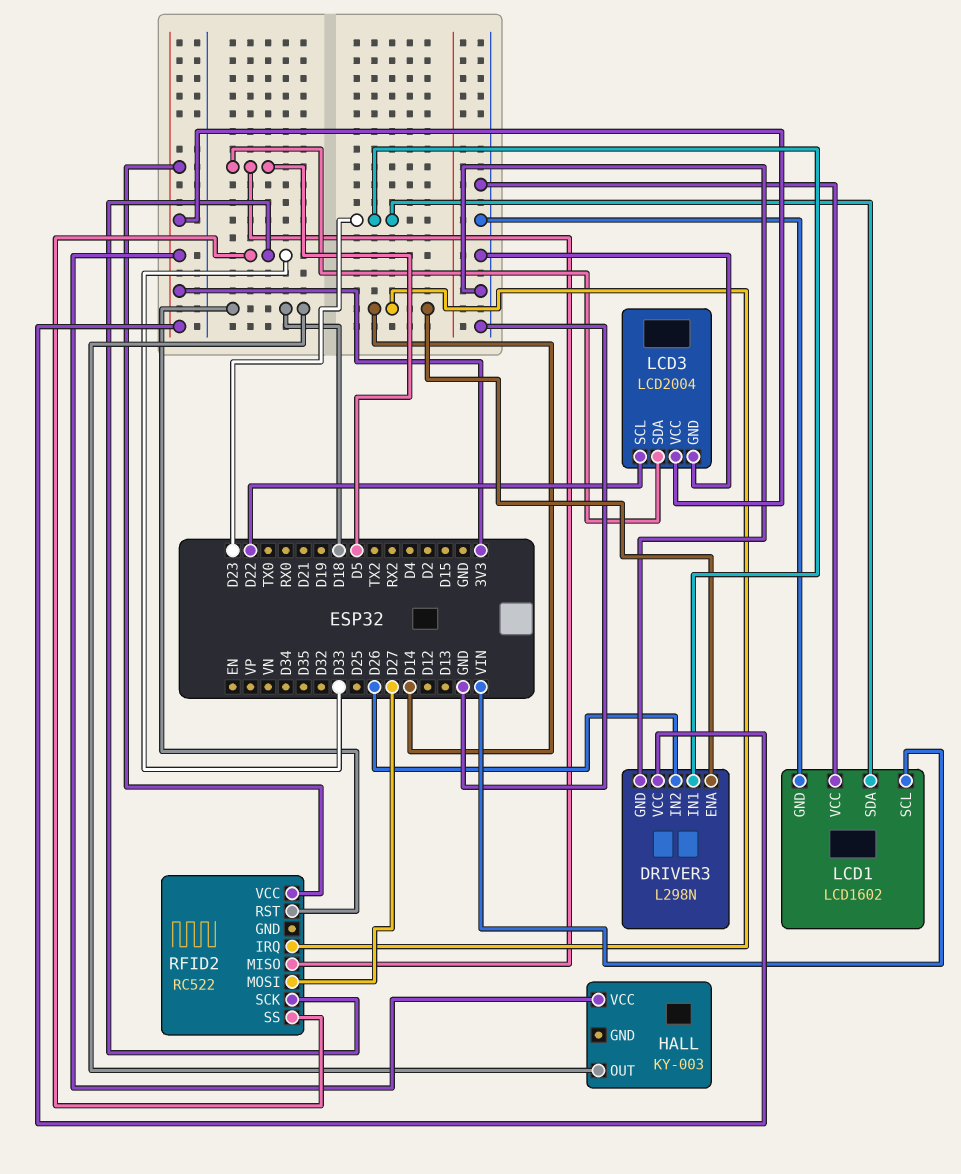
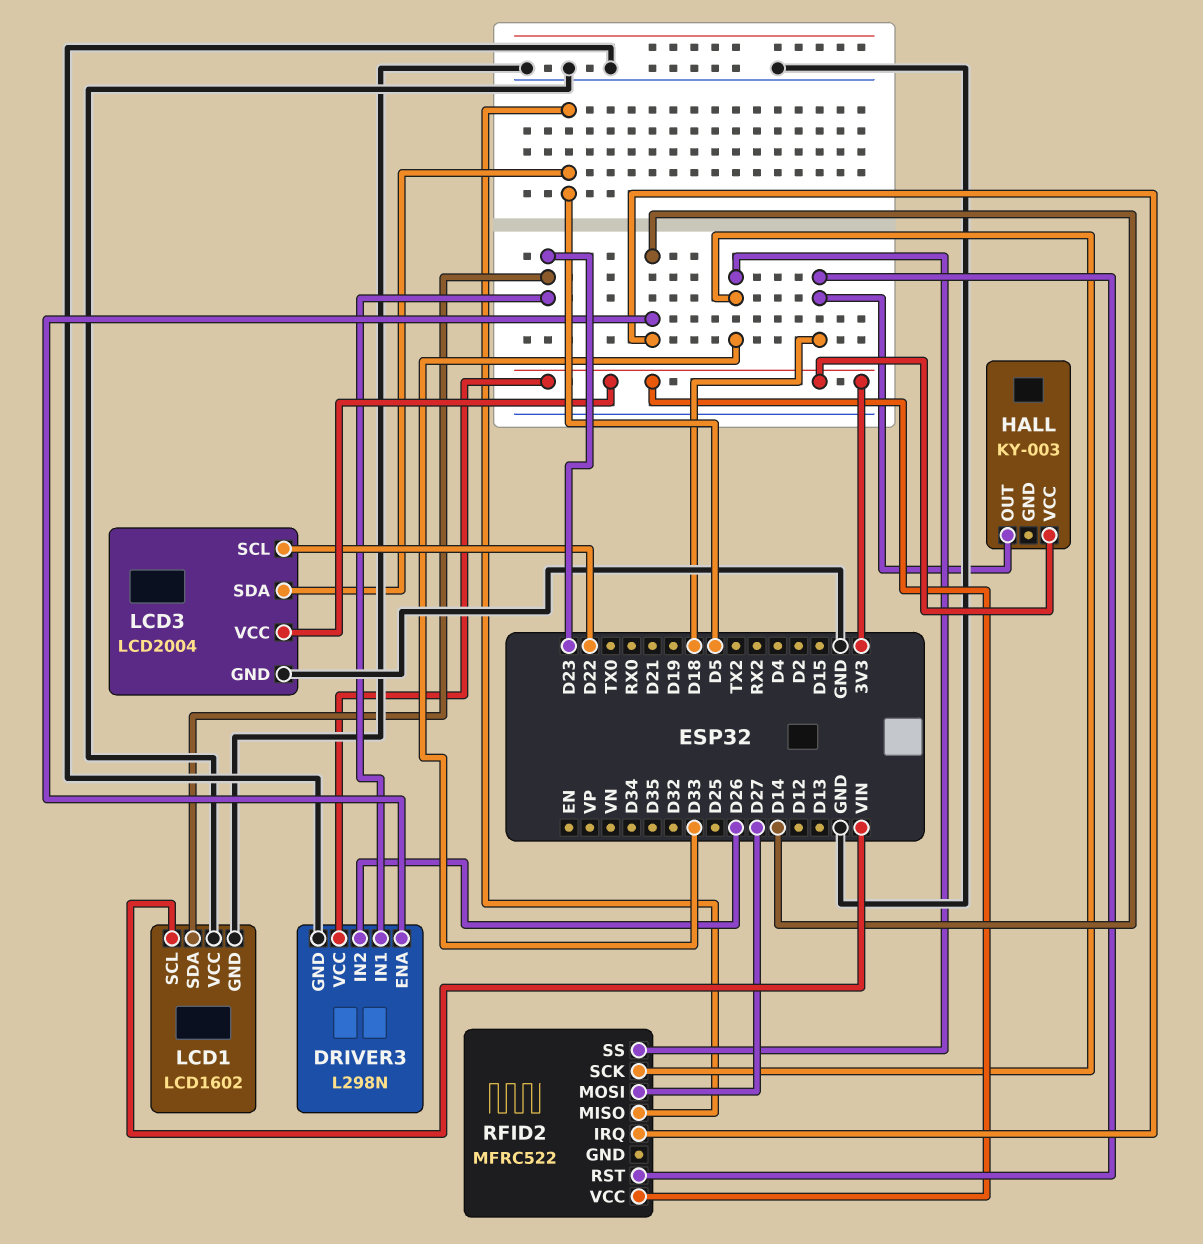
RFID2: RC522 -> MFRC522

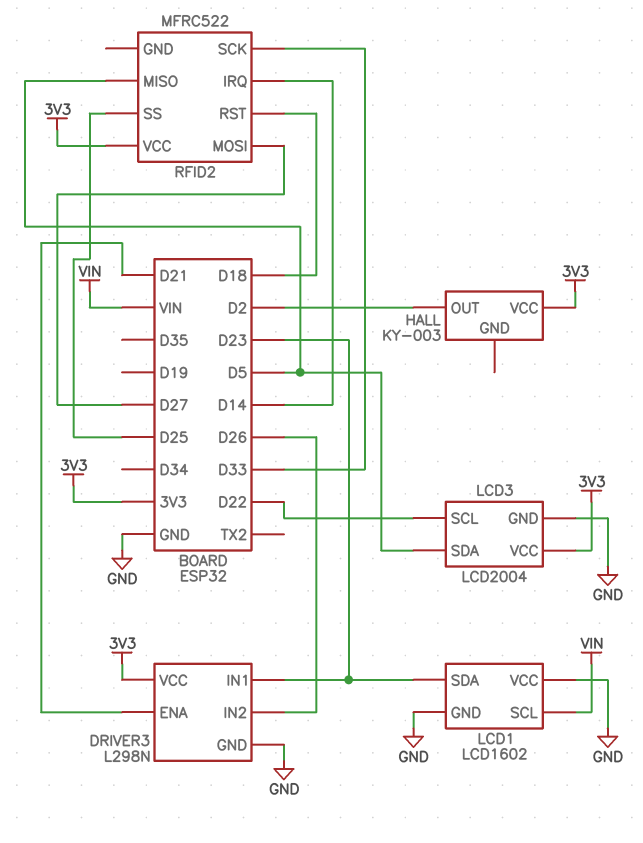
DRIVER3 pin ENA: D14 -> D21
HALL pin OUT: D18 -> D2
RFID2 pin SS: D33 -> D25

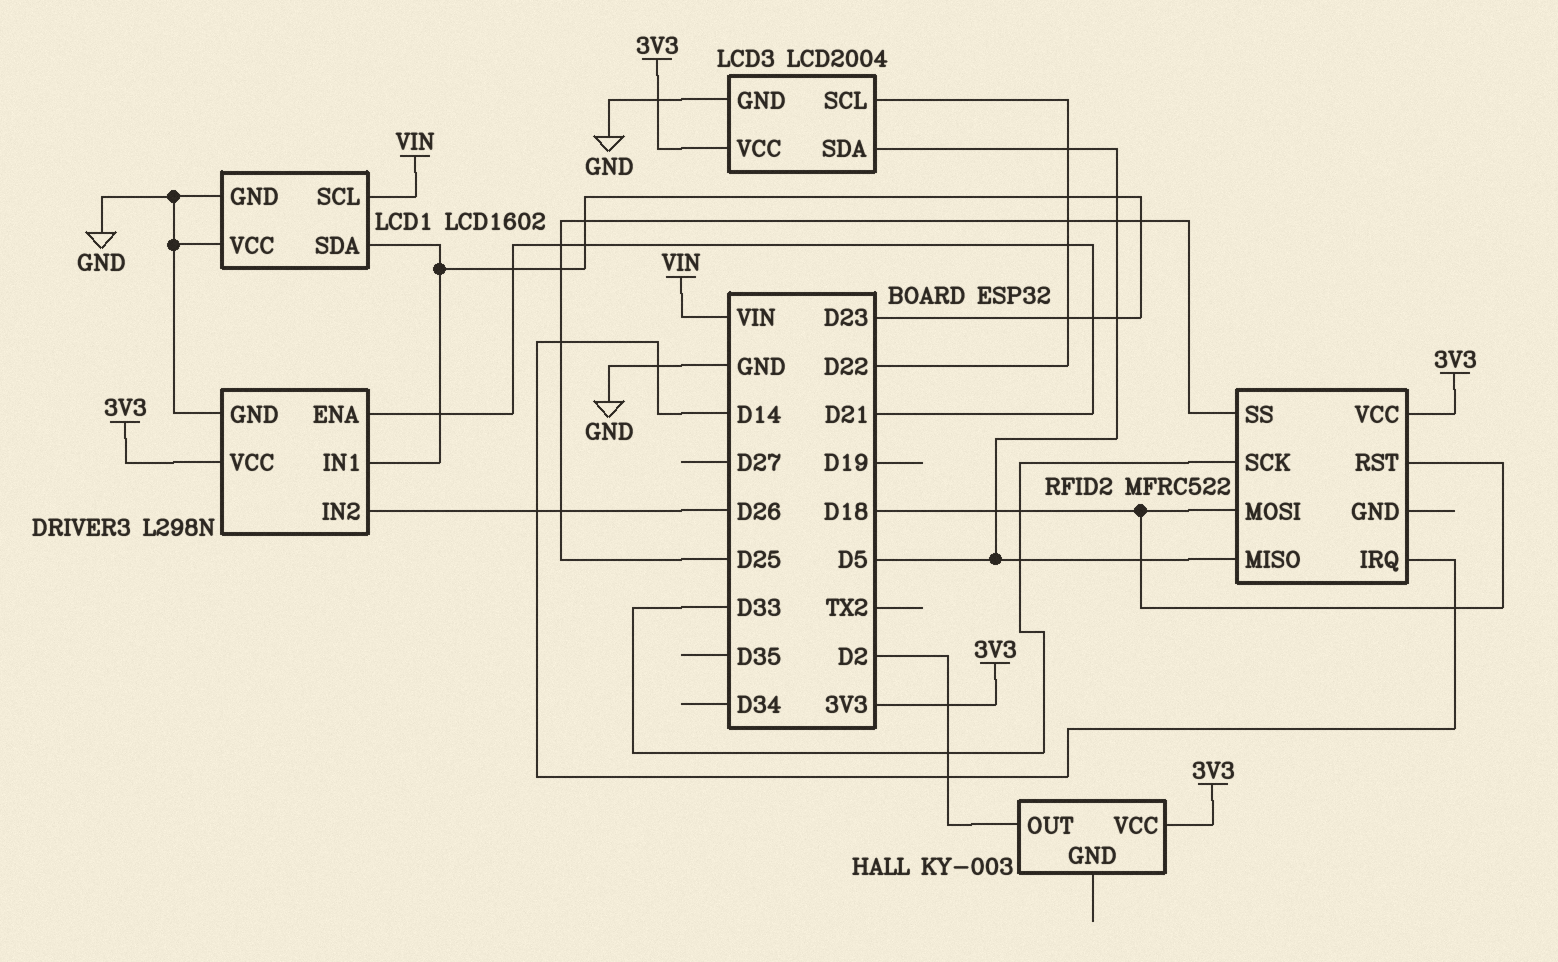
RFID2 pin MOSI: D27 -> D18

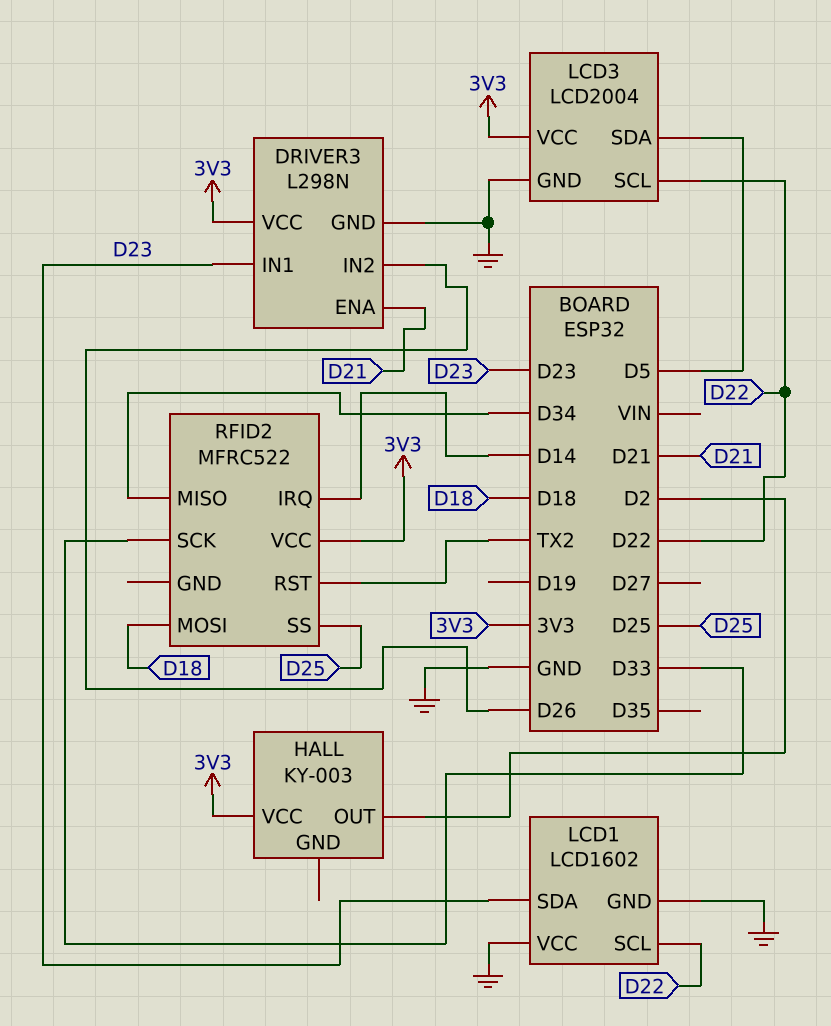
LCD1 pin SCL: VIN -> D22
RFID2 pin MISO: D5 -> D34
RFID2 pin RST: D18 -> TX2

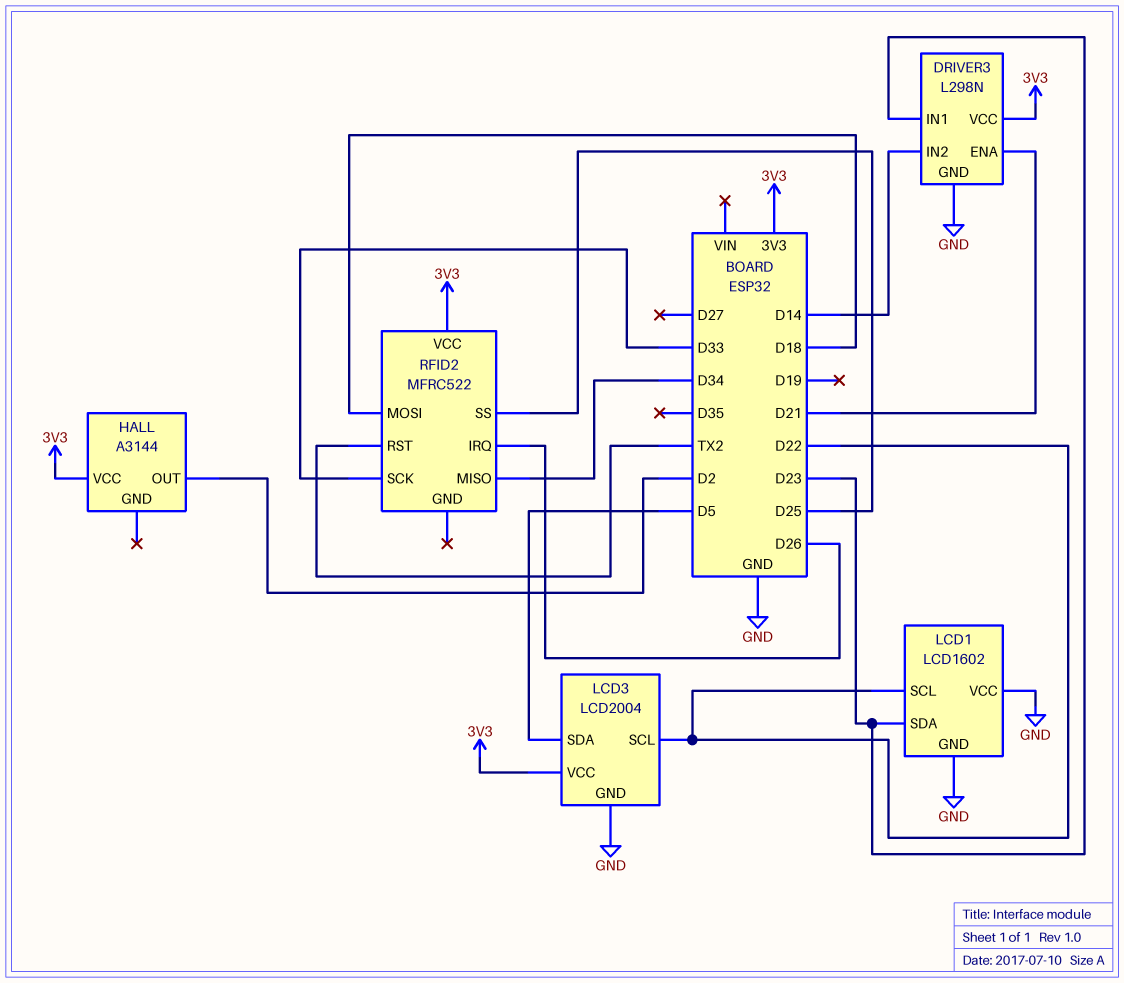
DRIVER3 pin IN2: D26 -> D14
HALL: KY-003 -> A3144
RFID2 pin IRQ: D14 -> D26

